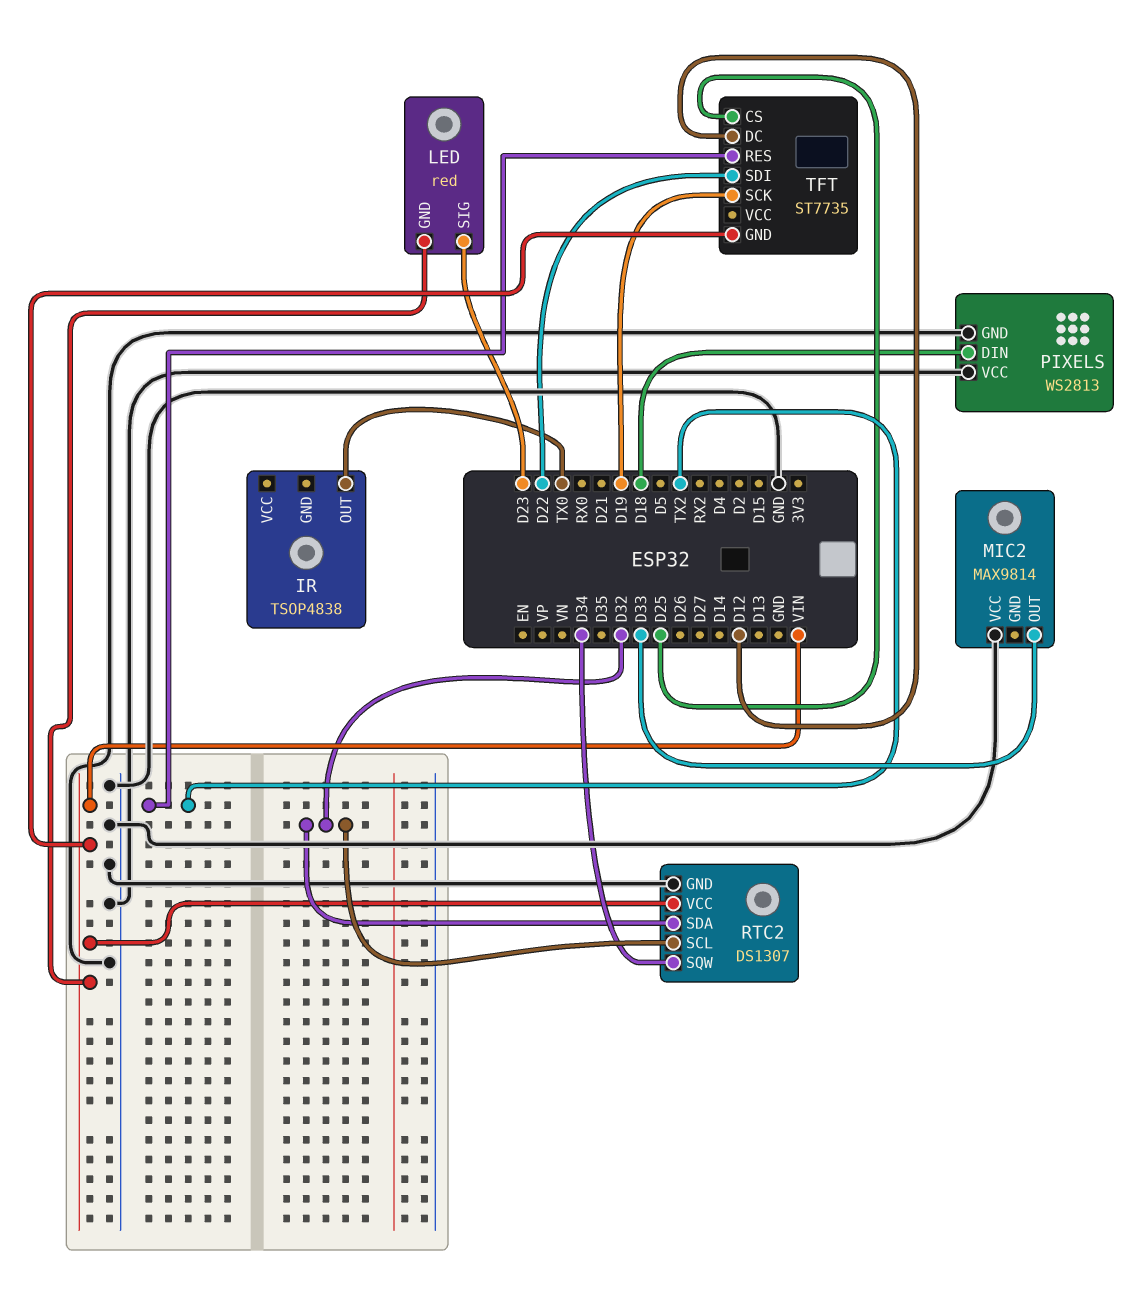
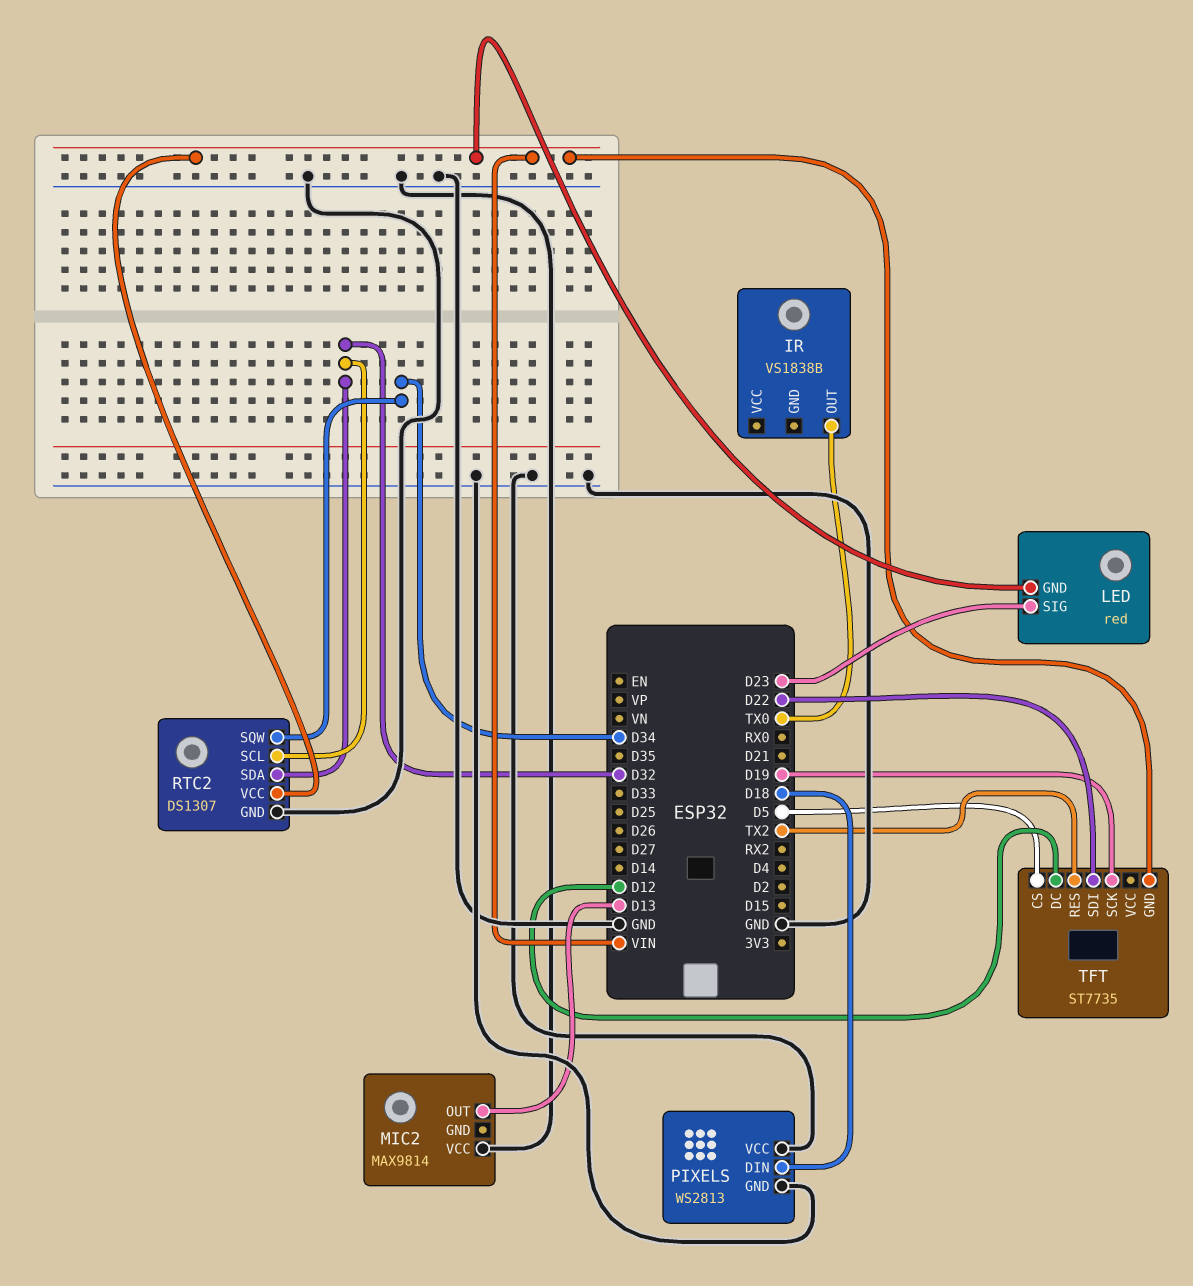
IR: TSOP4838 -> VS1838B
MIC2 pin OUT: D33 -> D13
TFT pin CS: D25 -> D5

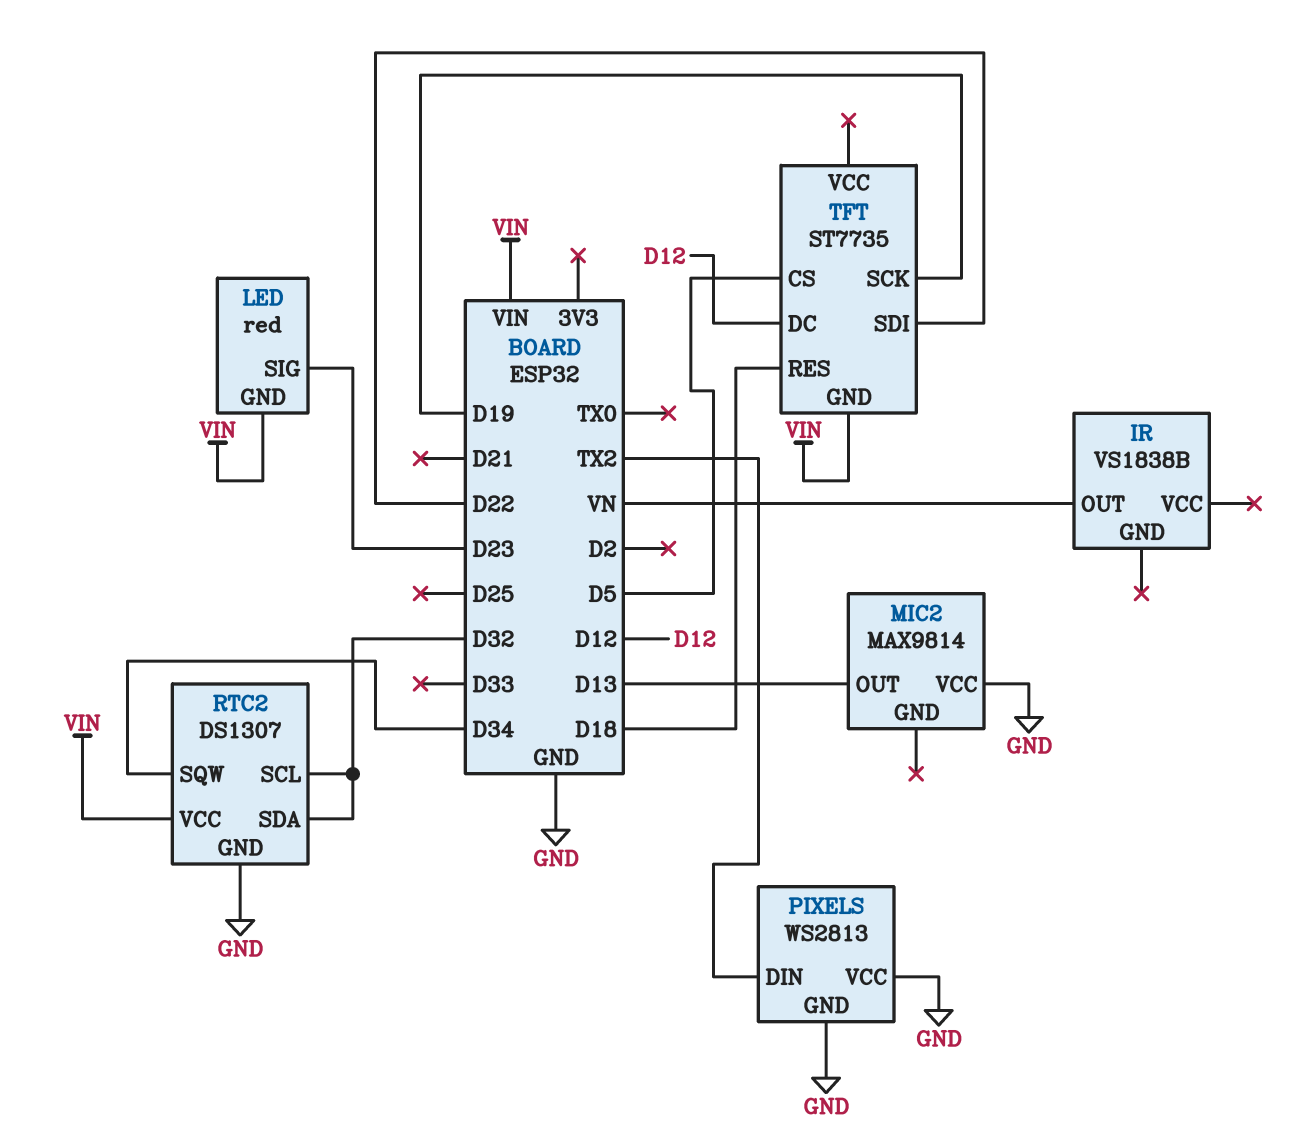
IR pin OUT: TX0 -> VN
PIXELS pin DIN: D18 -> TX2
TFT pin RES: TX2 -> D18

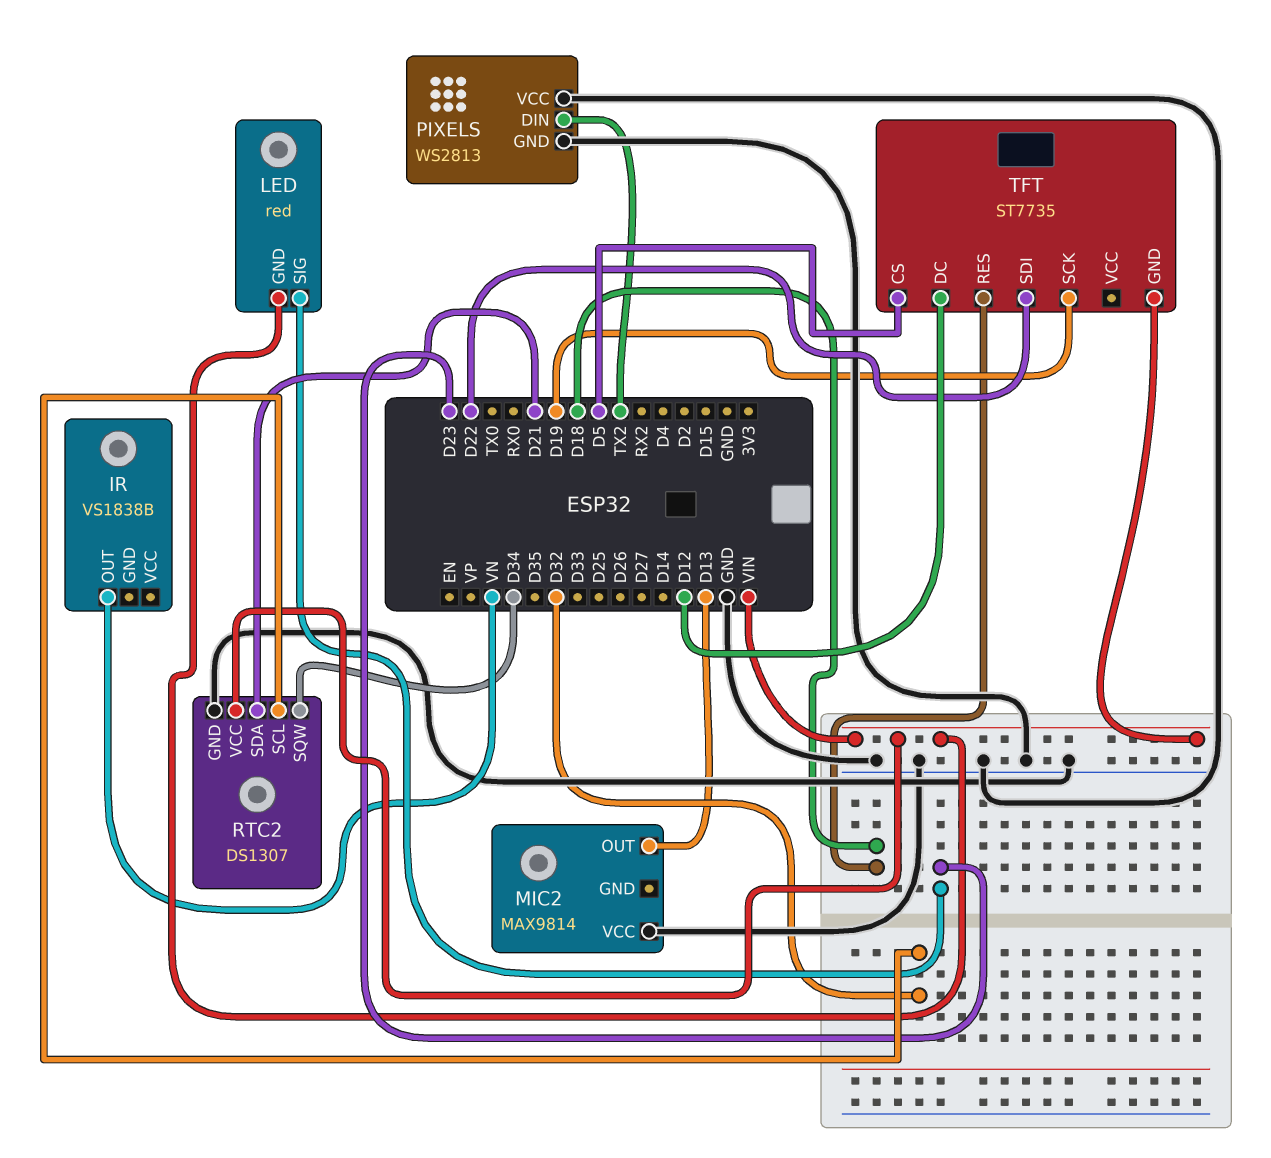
RTC2 pin SDA: D32 -> D21

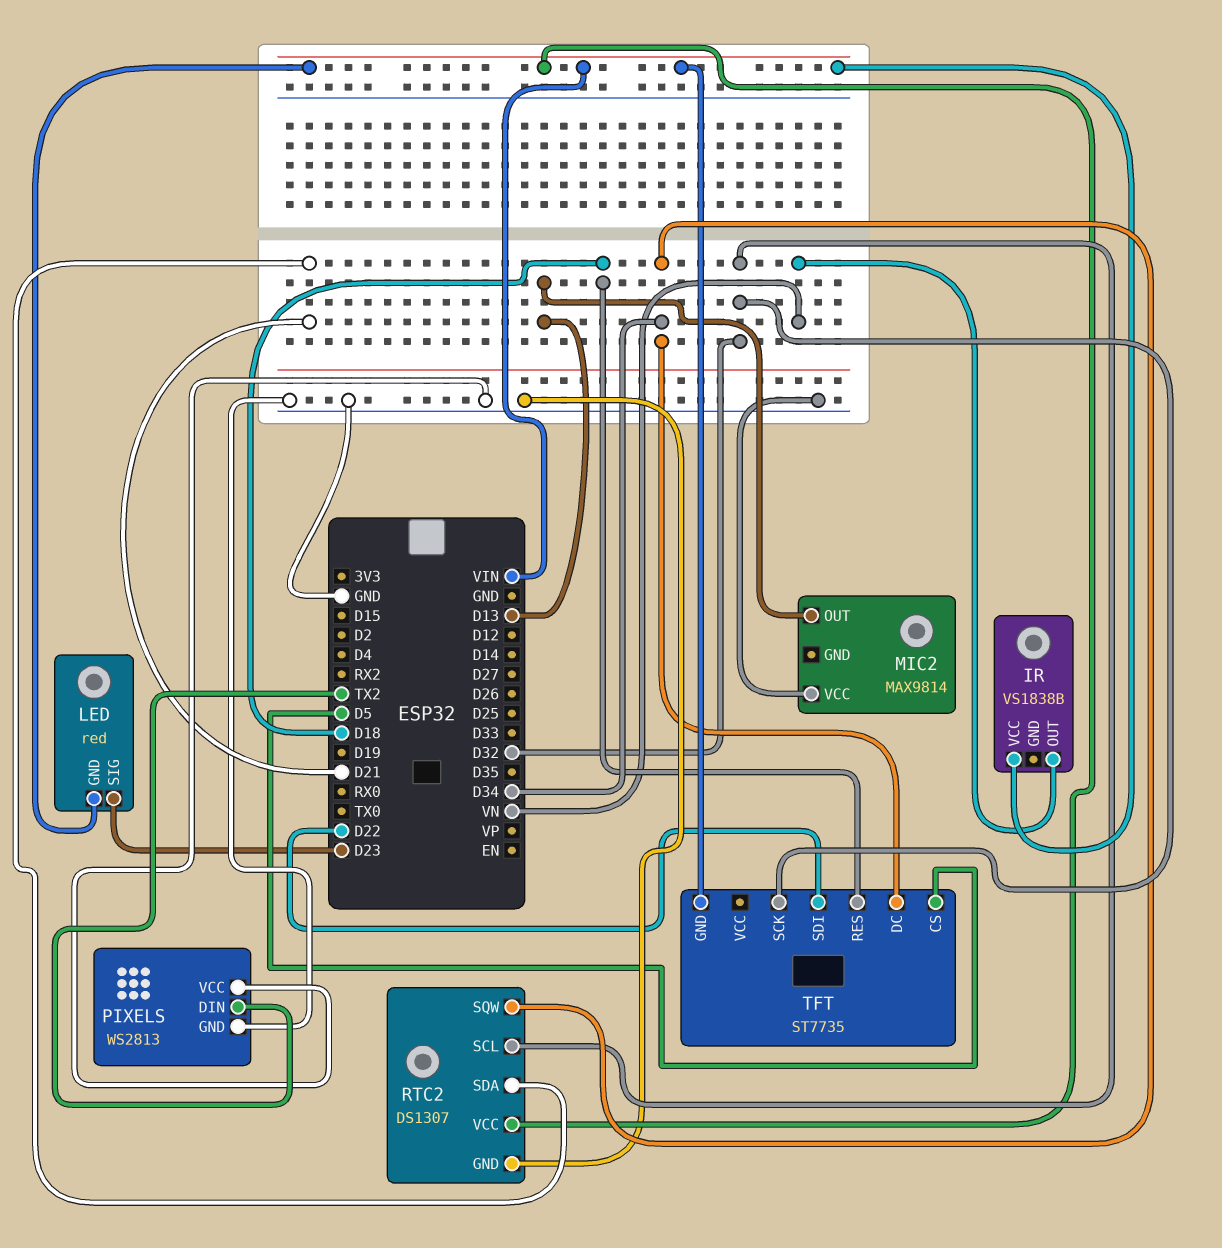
IR pin VCC: none -> VIN
TFT pin DC: D12 -> D34
TFT pin SCK: D19 -> D32

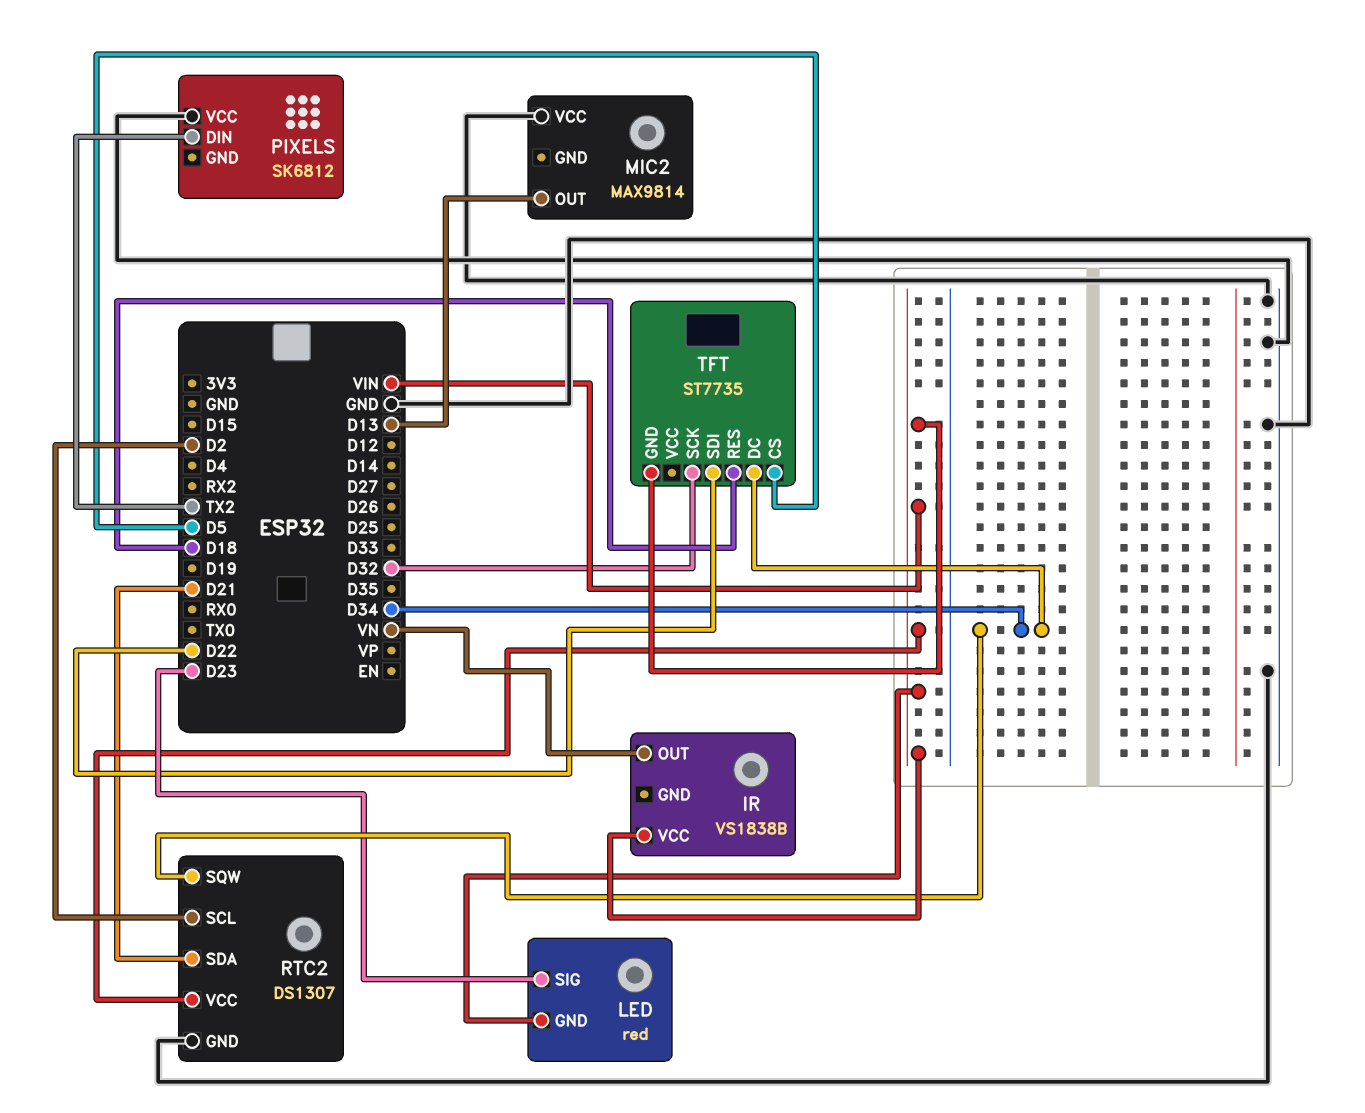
PIXELS: WS2813 -> SK6812
PIXELS pin GND: GND -> none
RTC2 pin SCL: D32 -> D2

